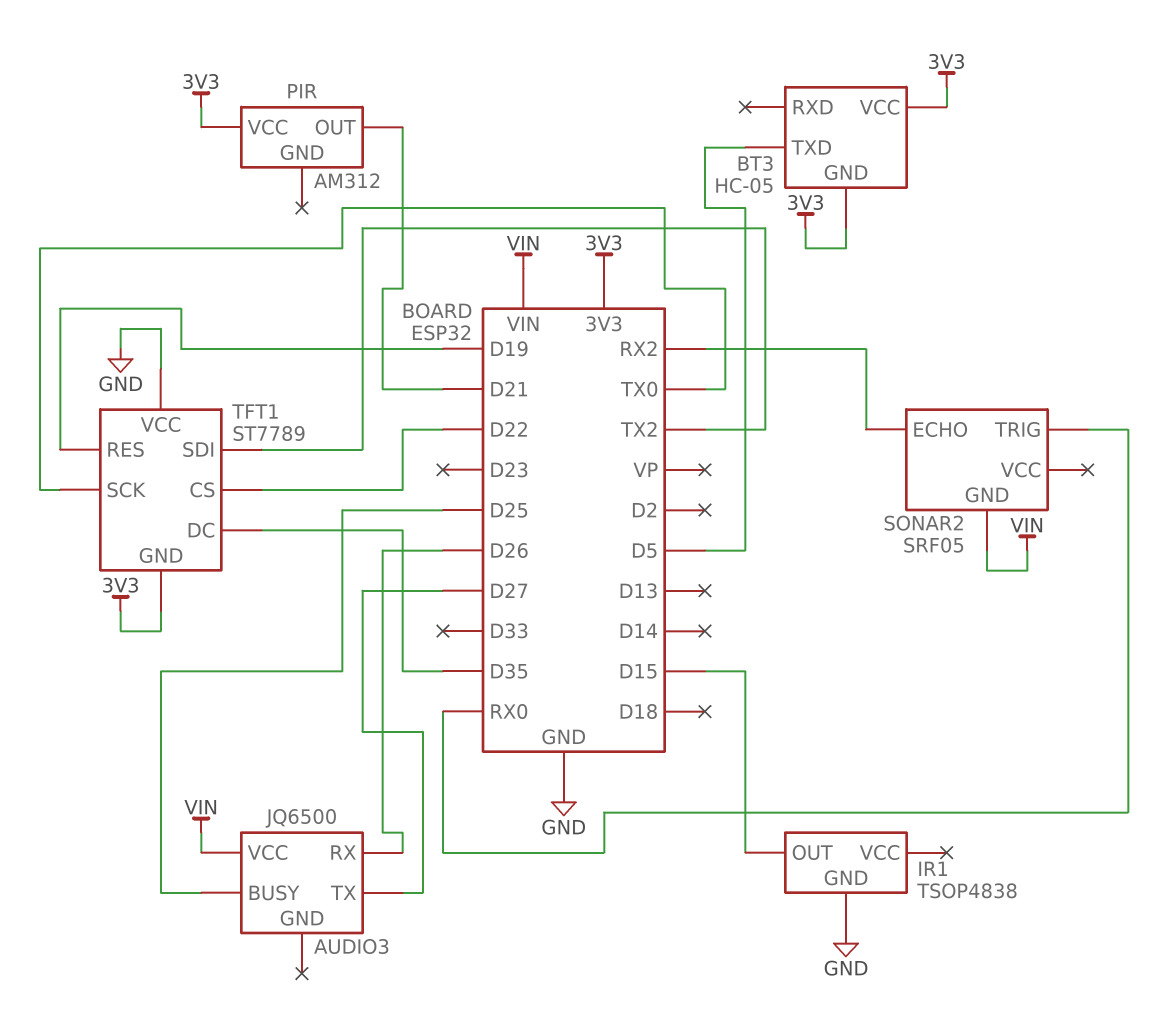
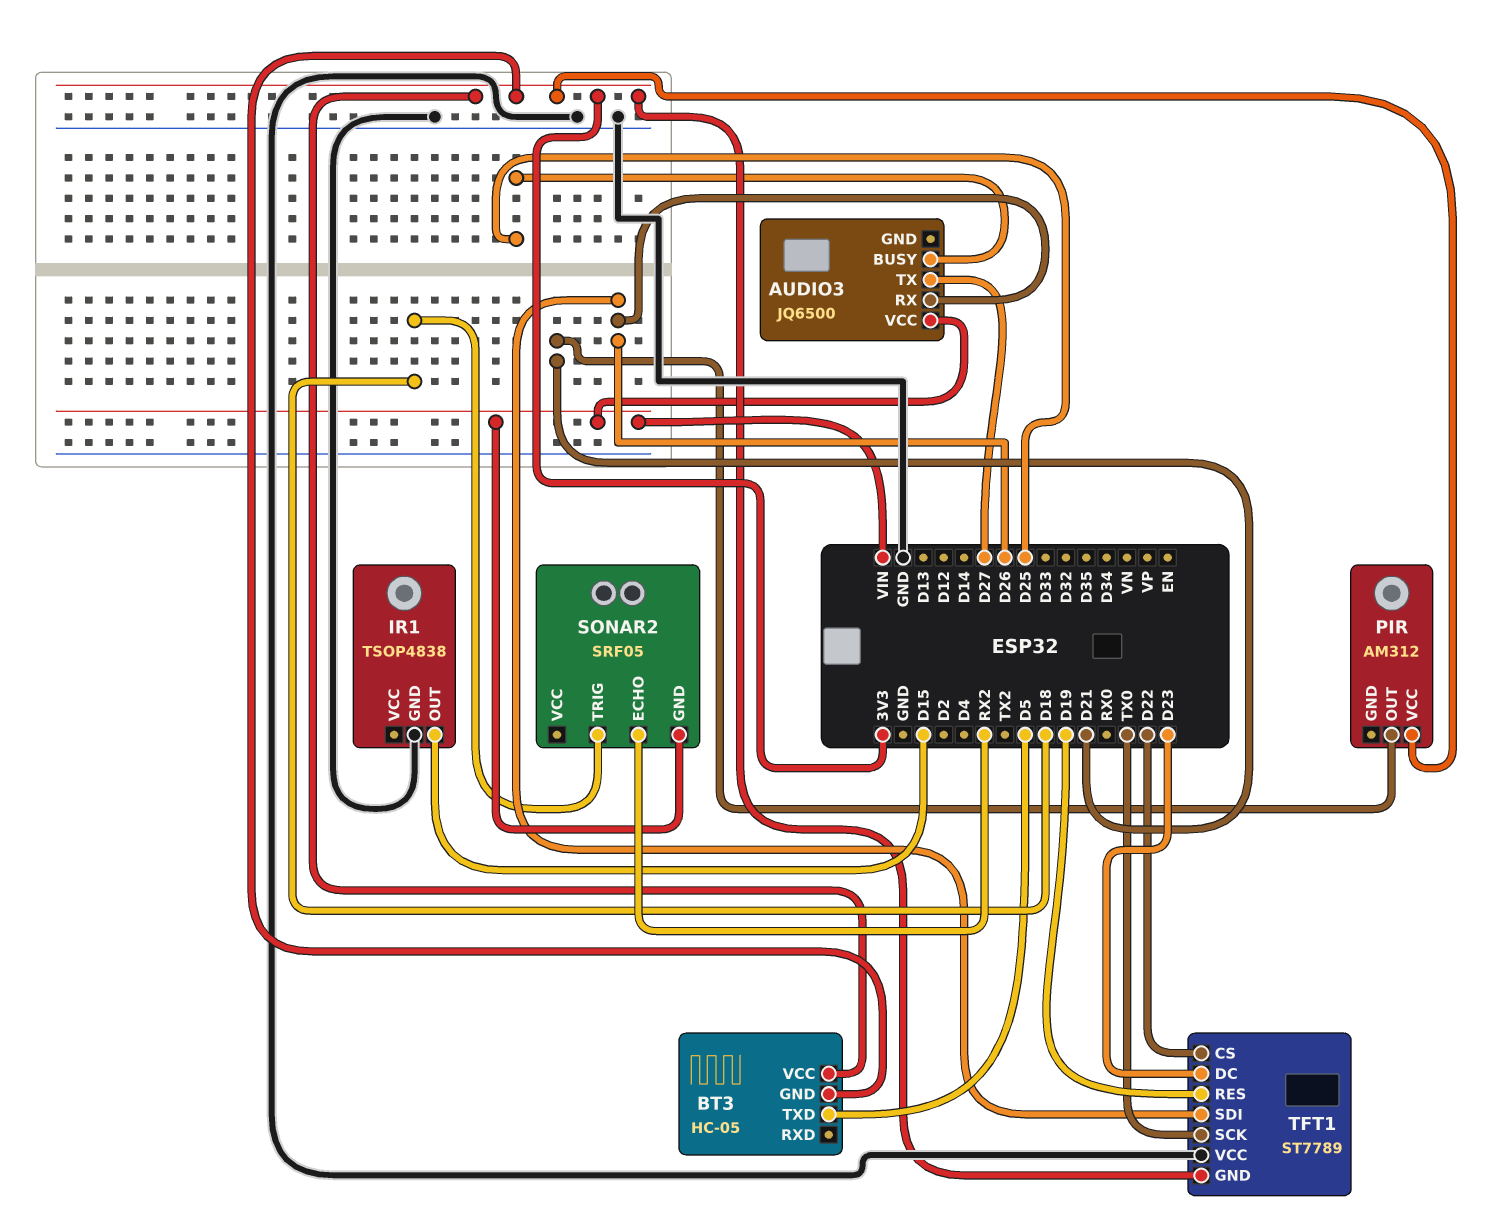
SONAR2 pin TRIG: RX0 -> D18
TFT1 pin DC: D35 -> D23
TFT1 pin SDI: TX2 -> D26

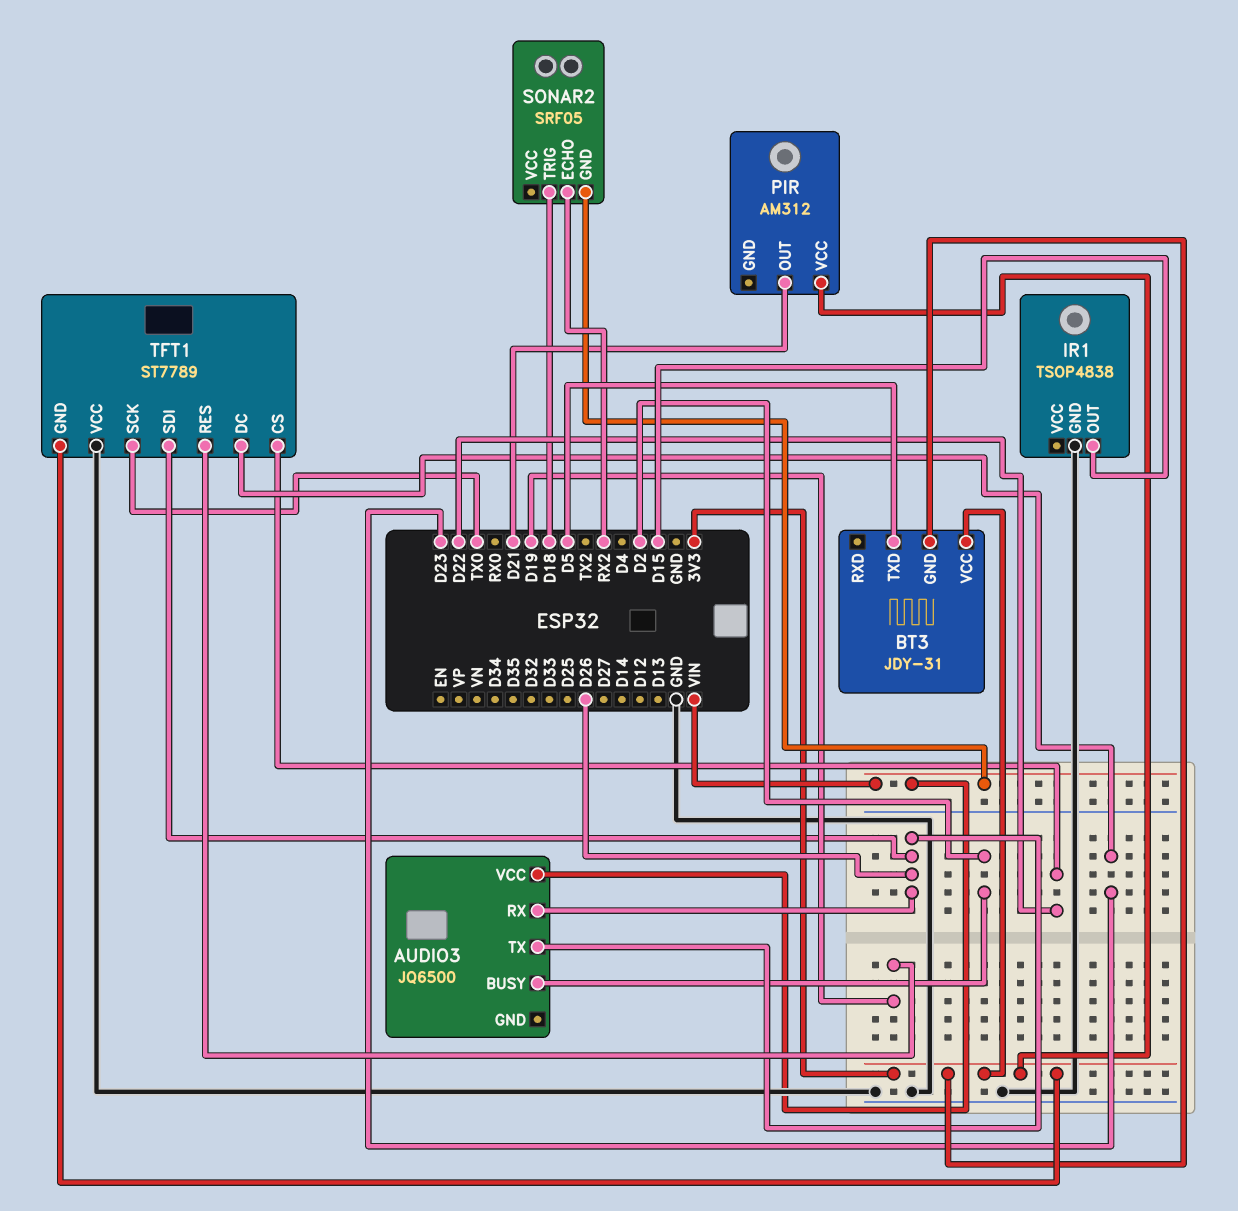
AUDIO3 pin BUSY: D25 -> D2
AUDIO3 pin TX: D27 -> D26
BT3: HC-05 -> JDY-31

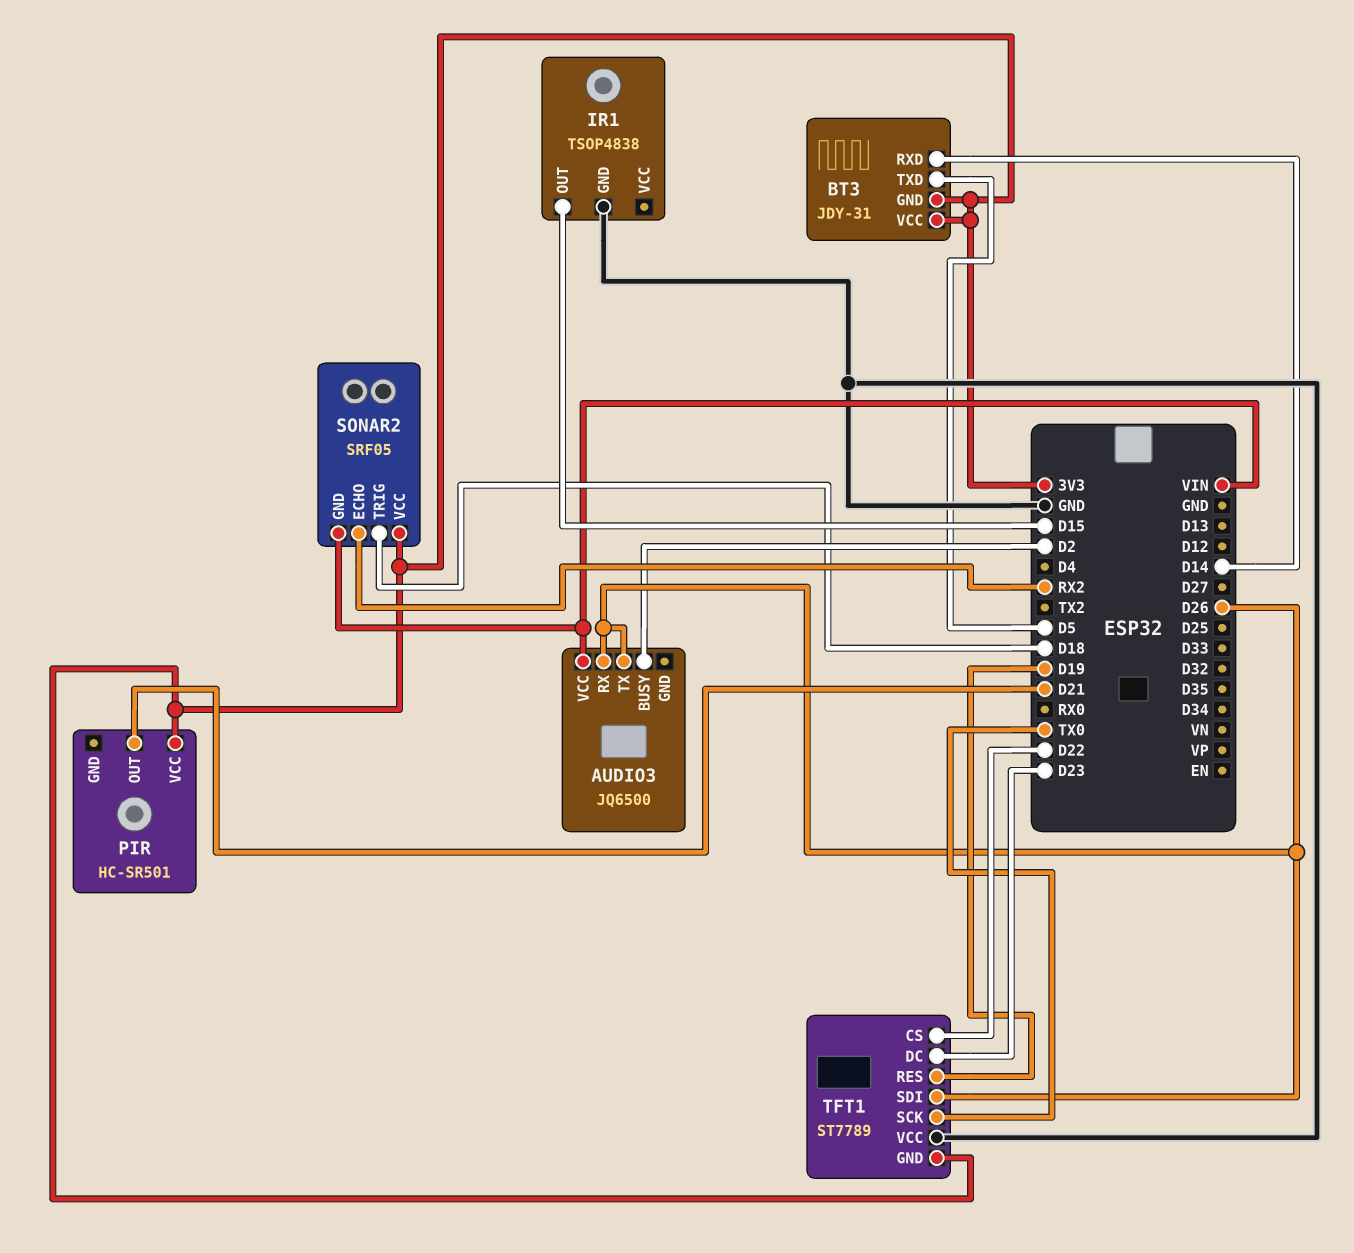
BT3 pin RXD: none -> D14
PIR: AM312 -> HC-SR501
SONAR2 pin VCC: none -> 3V3

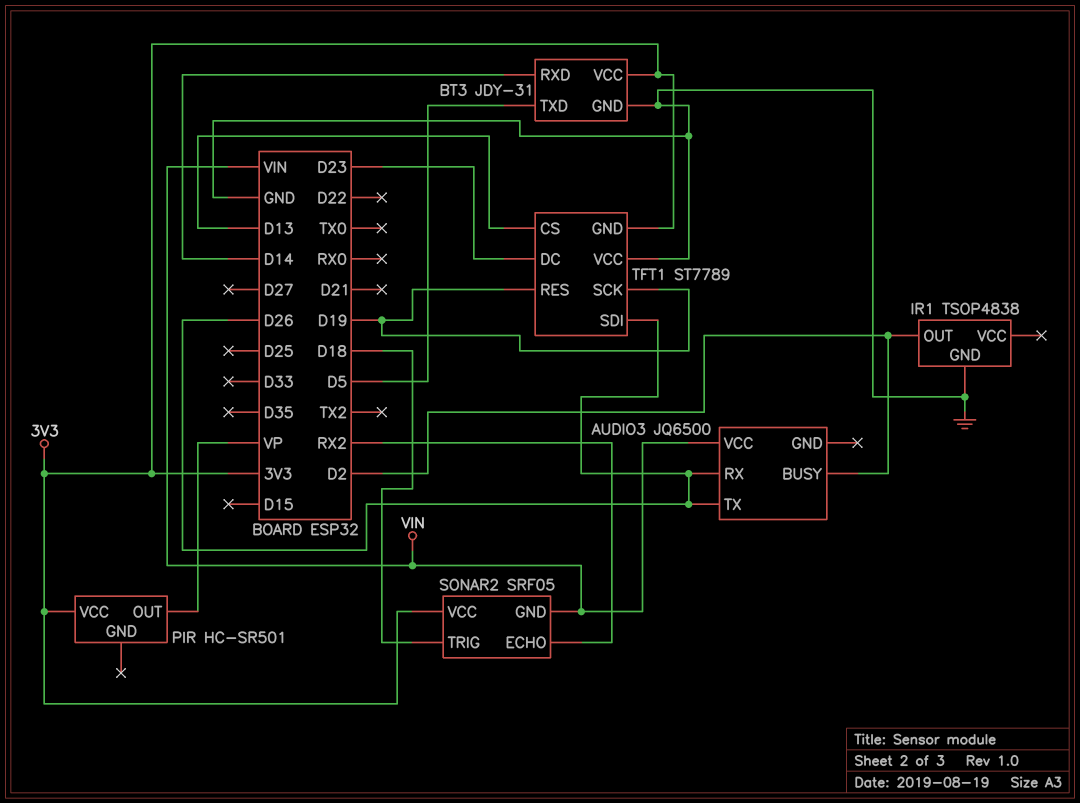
BT3 pin GND: 3V3 -> GND
IR1 pin OUT: D15 -> D2
PIR pin OUT: D21 -> VP
TFT1 pin CS: D22 -> D13
TFT1 pin SCK: TX0 -> D19

